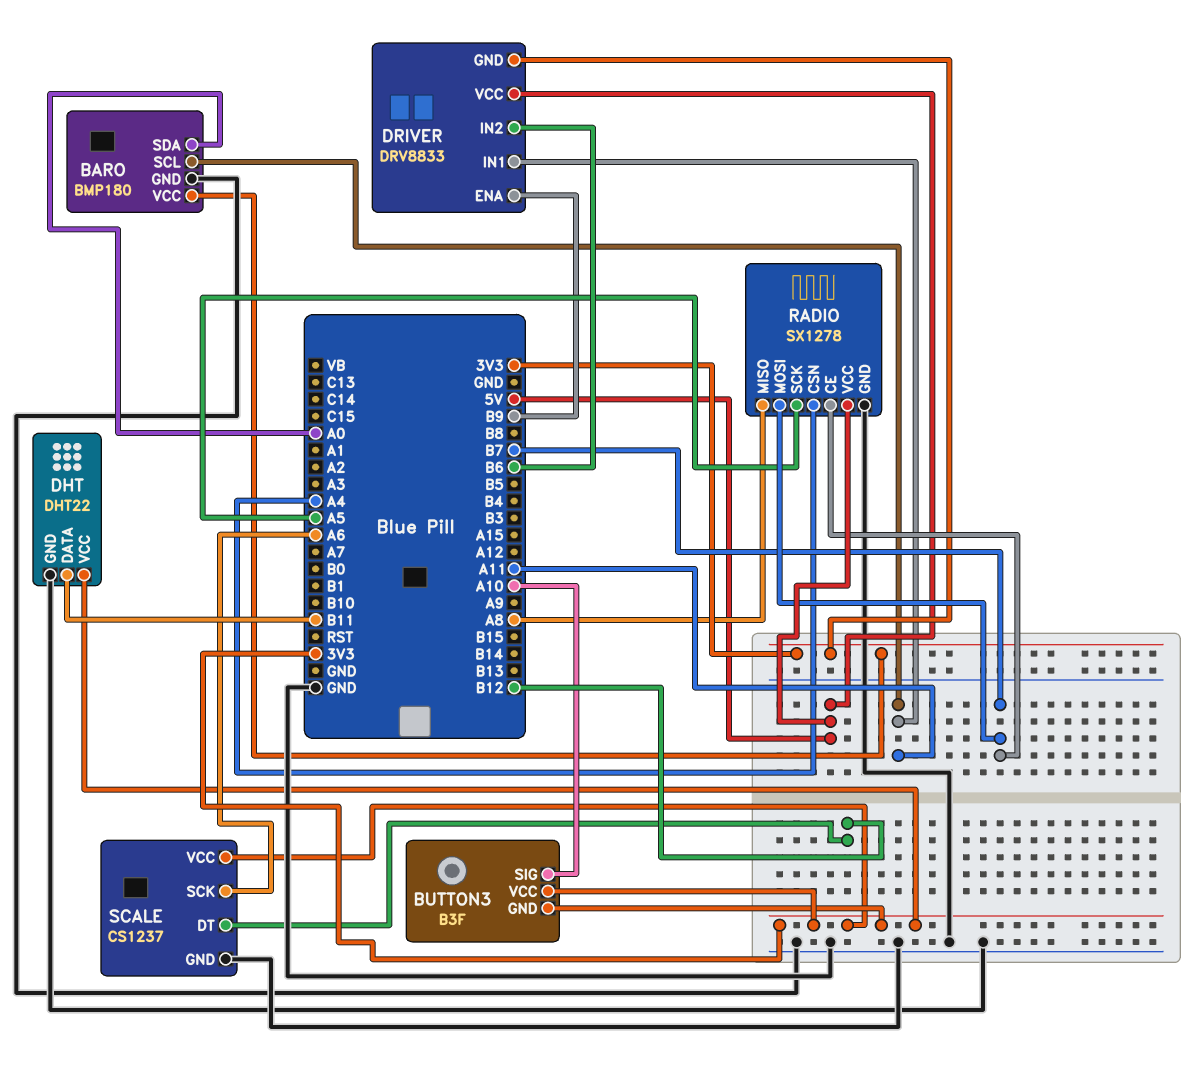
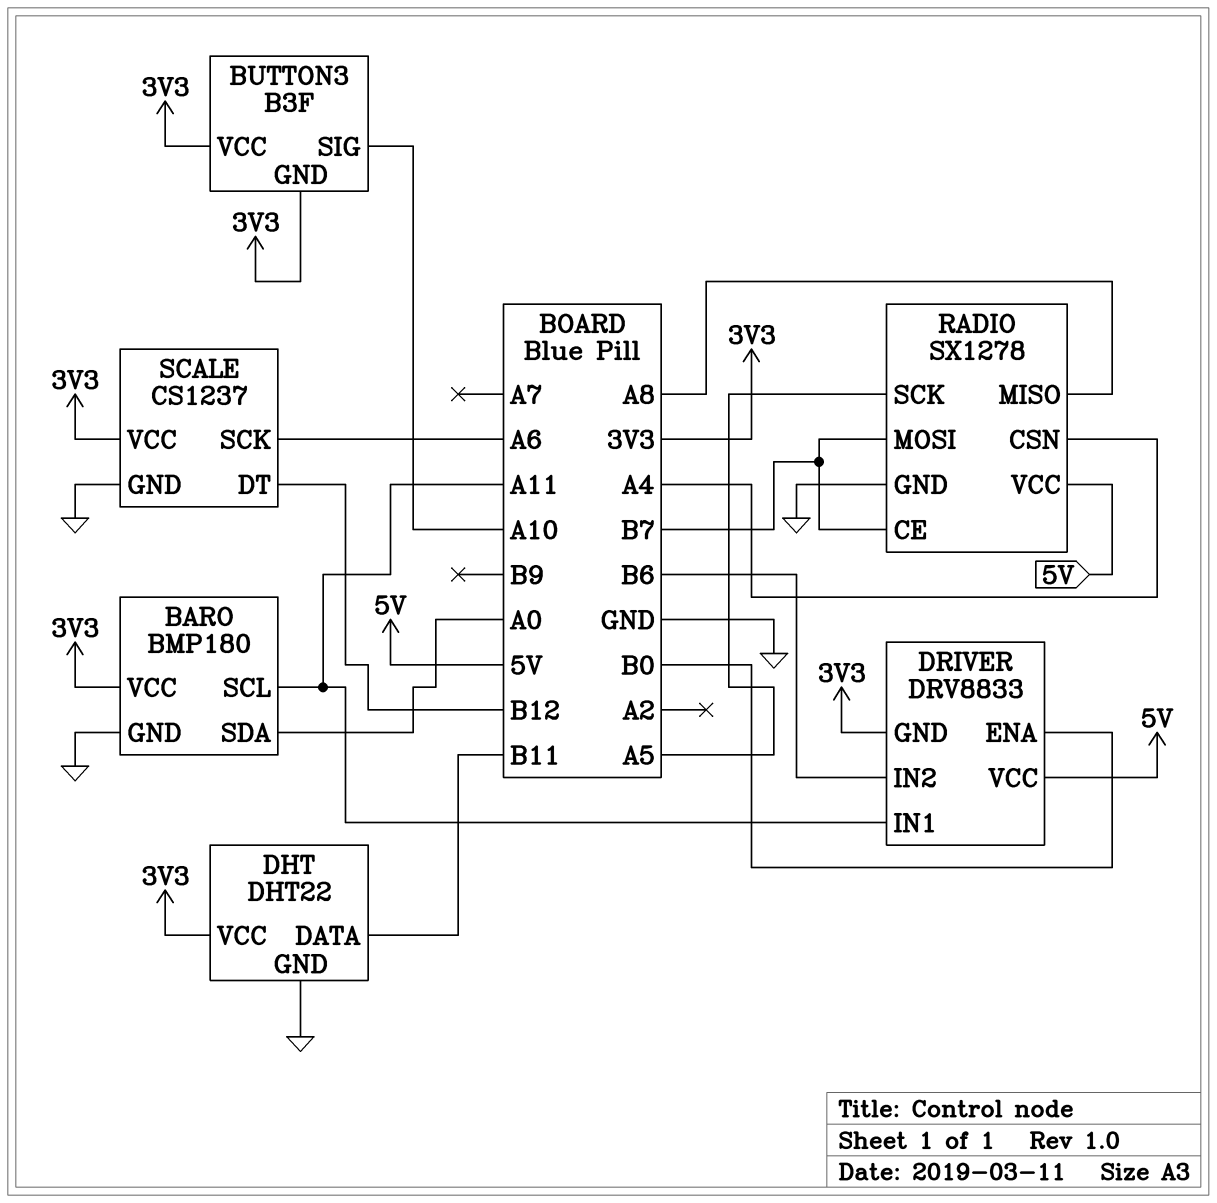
DRIVER pin ENA: B9 -> B0

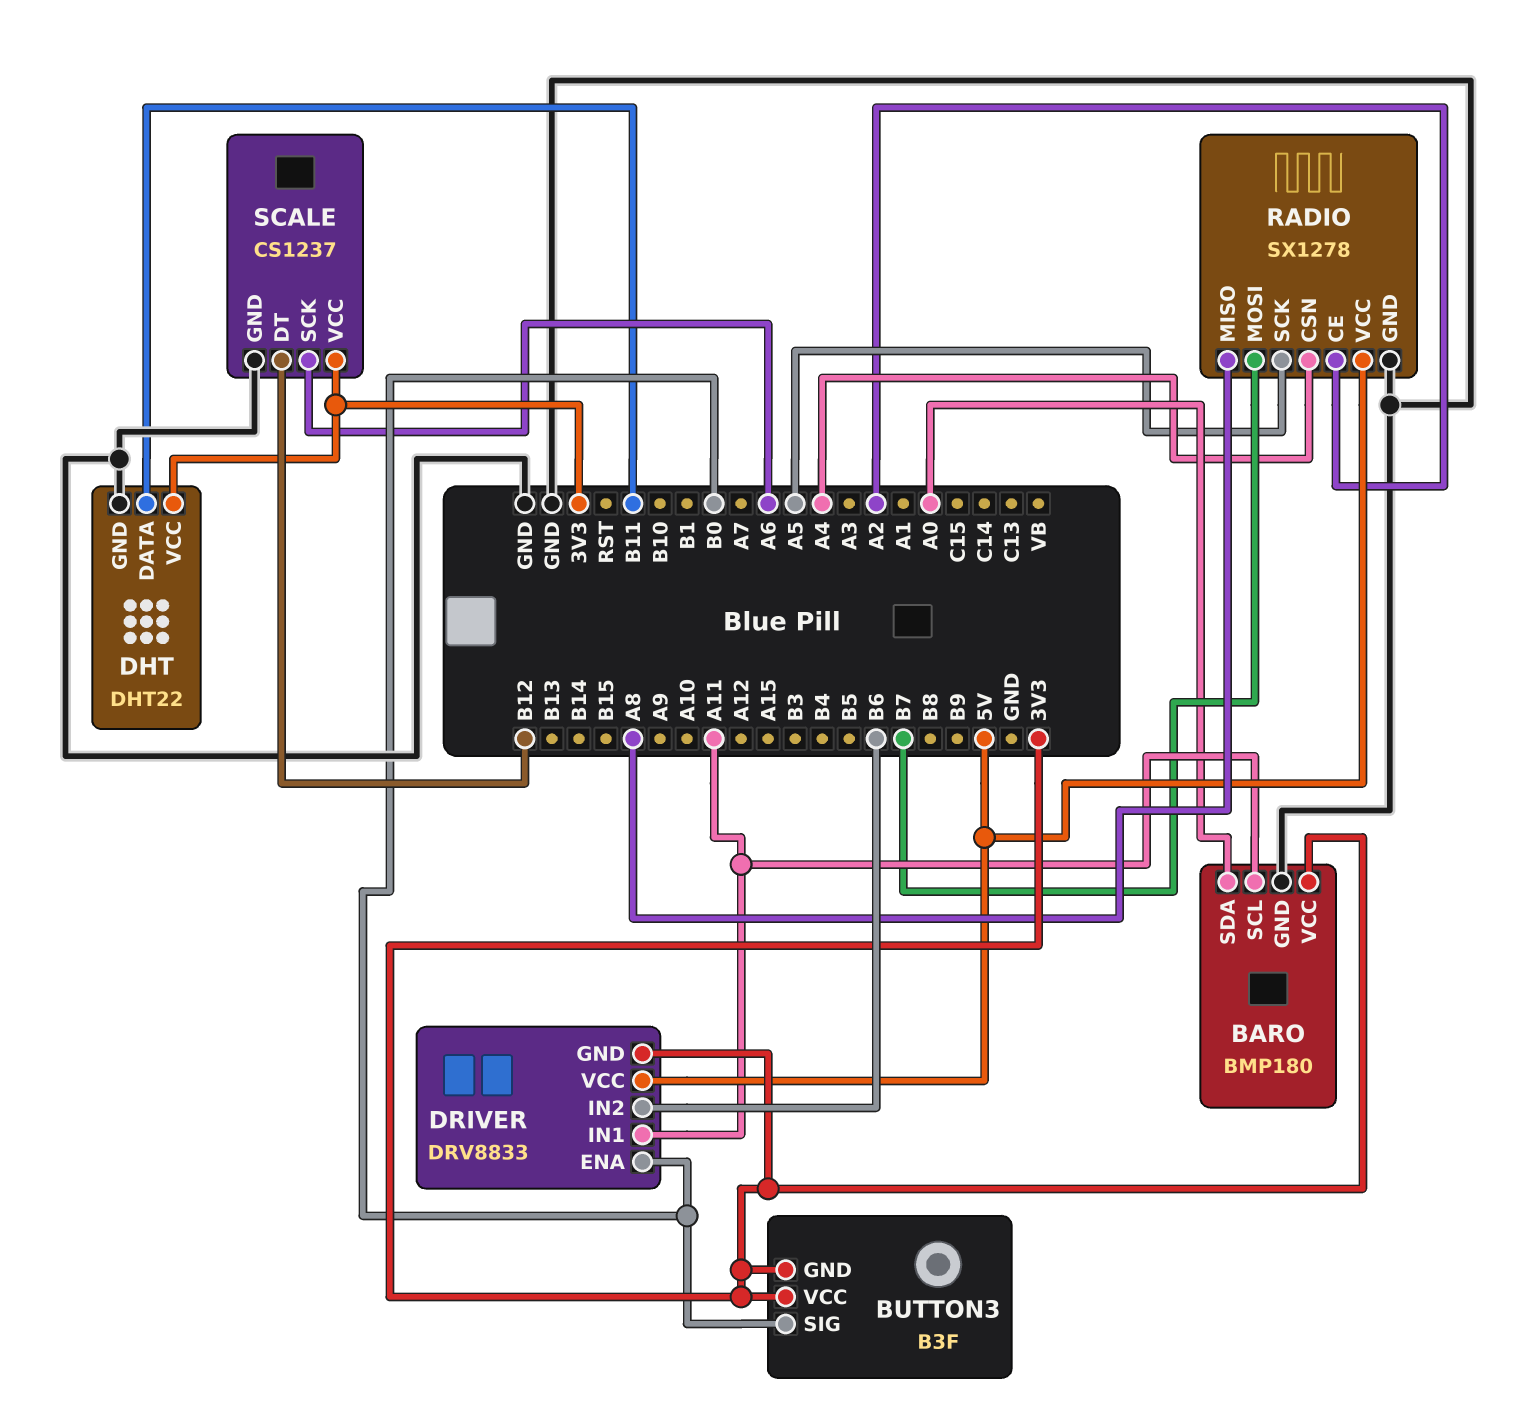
BUTTON3 pin SIG: A10 -> B0
RADIO pin CE: B7 -> A2

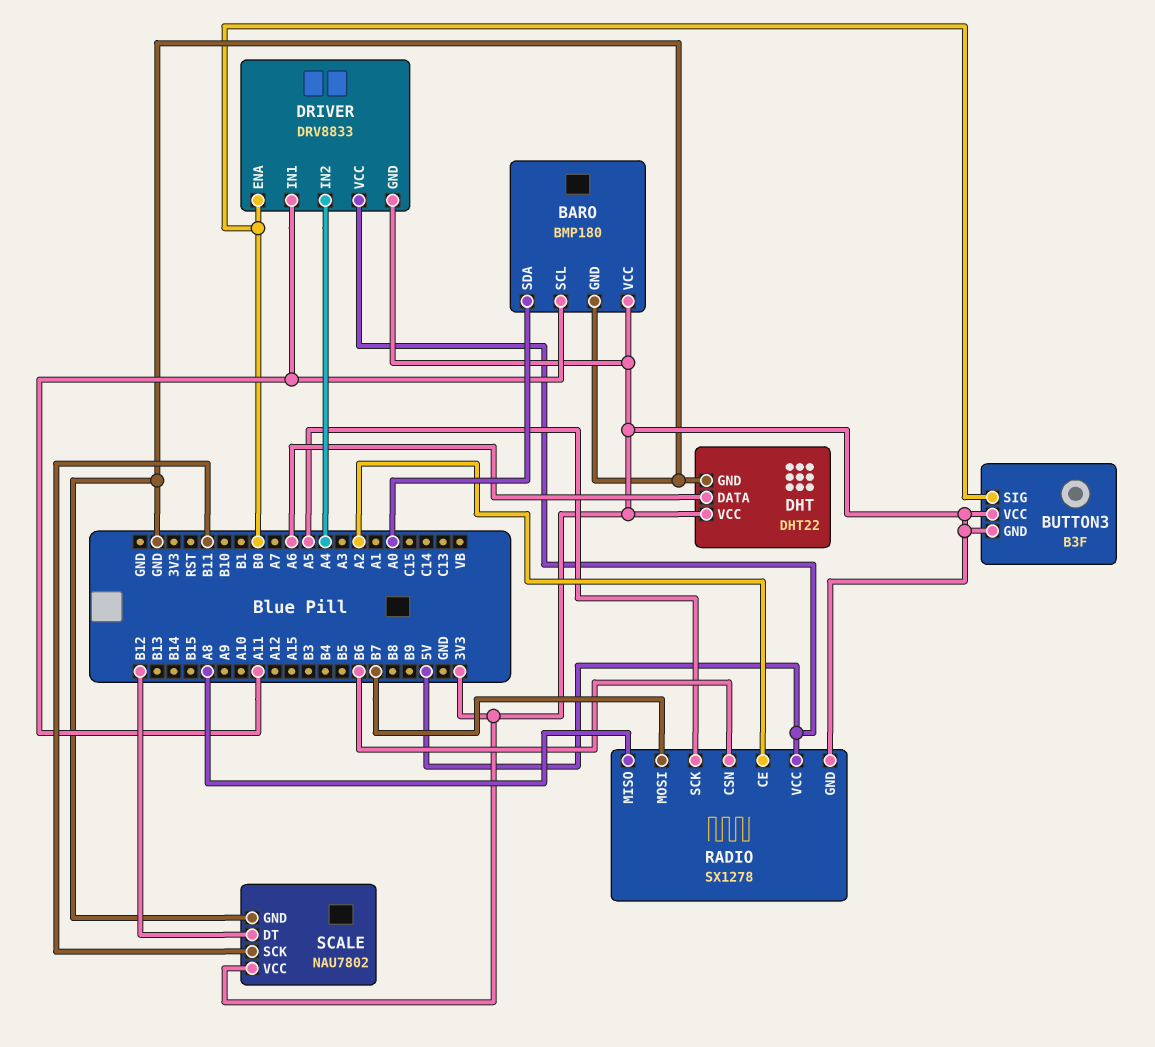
DHT pin DATA: B11 -> A6
DRIVER pin IN2: B6 -> A4
RADIO pin CSN: A4 -> B6
RADIO pin GND: GND -> 3V3
SCALE: CS1237 -> NAU7802
SCALE pin SCK: A6 -> B11

